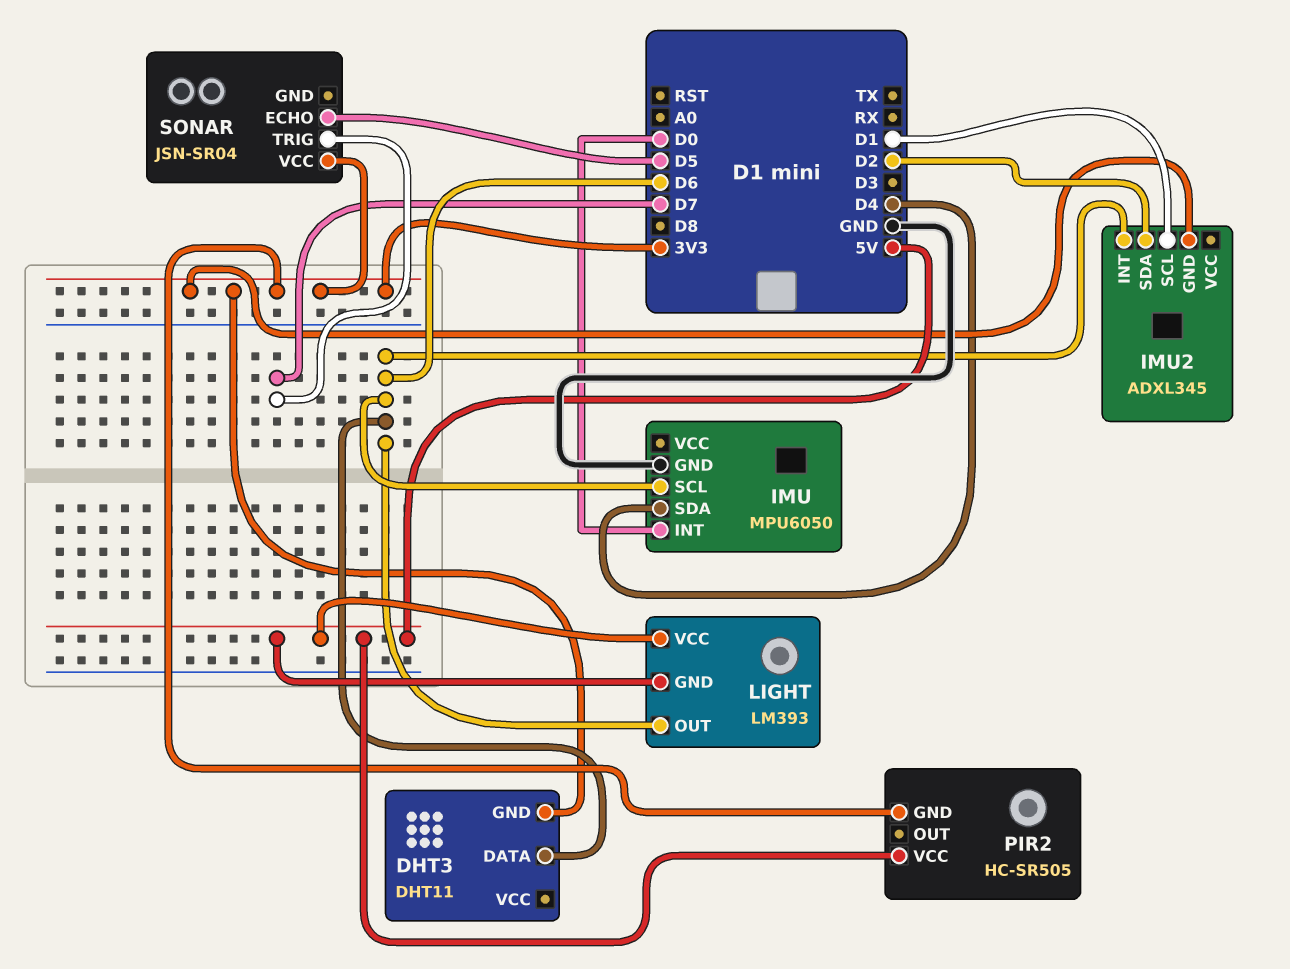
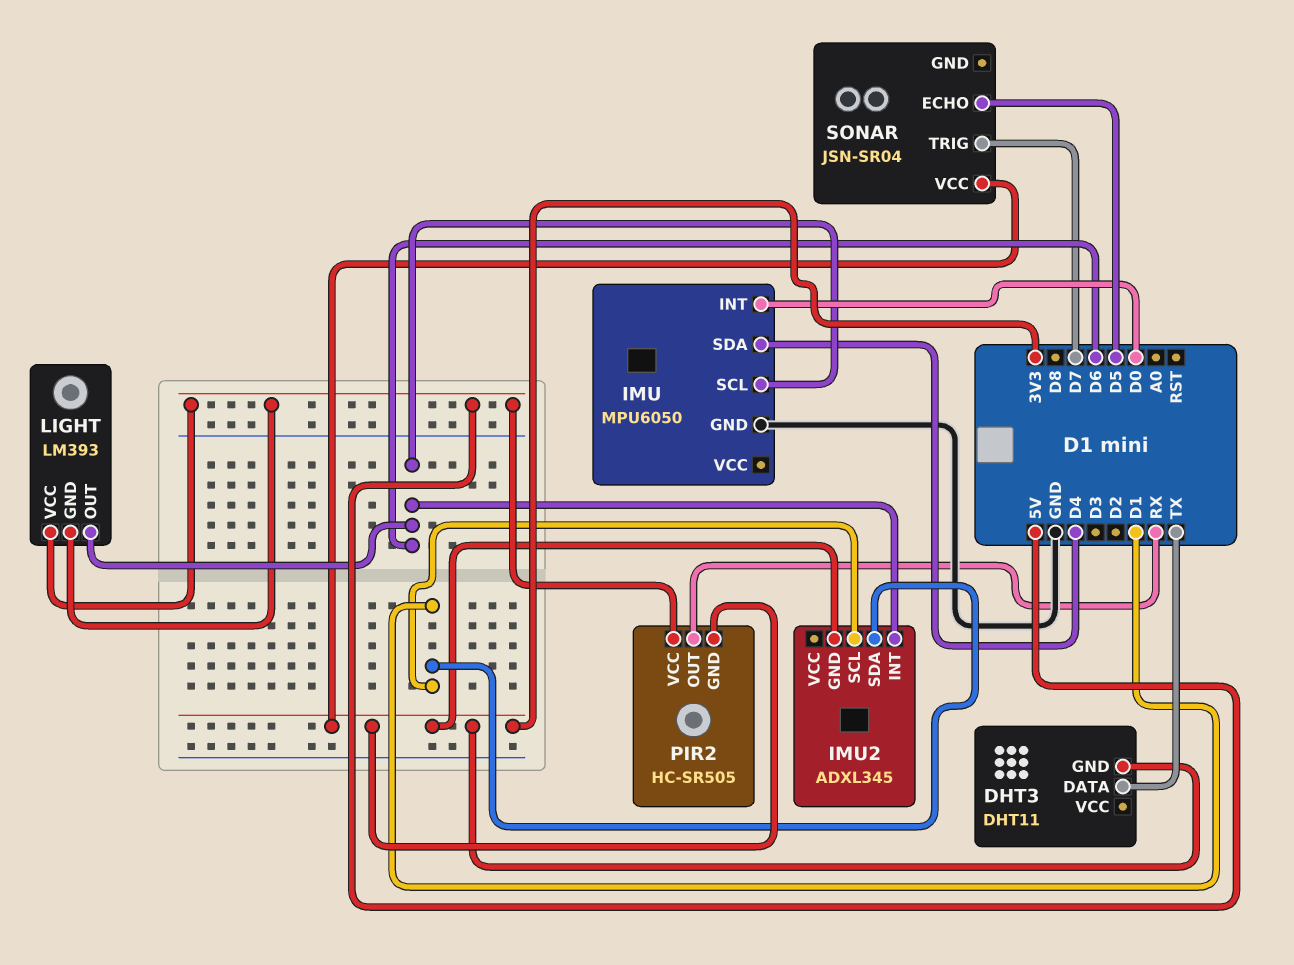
DHT3 pin DATA: D6 -> TX
IMU2 pin SDA: D2 -> D1
PIR2 pin OUT: none -> RX

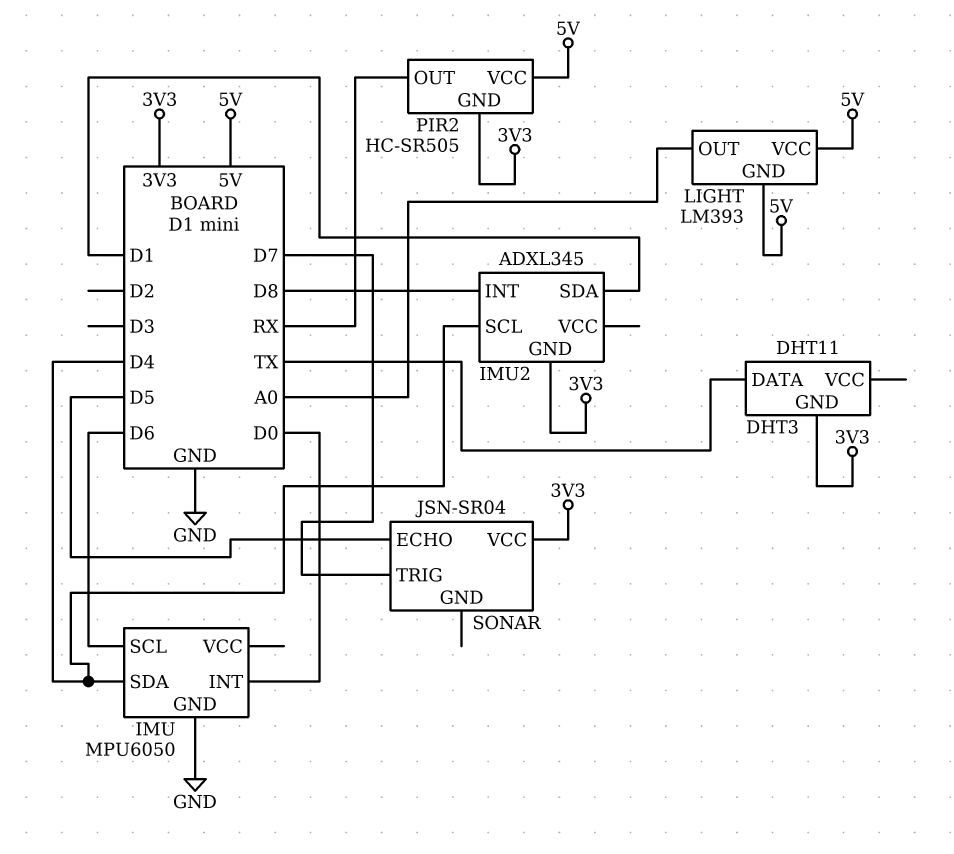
IMU2 pin INT: D6 -> D8
IMU2 pin SCL: D1 -> D4
LIGHT pin OUT: D6 -> A0

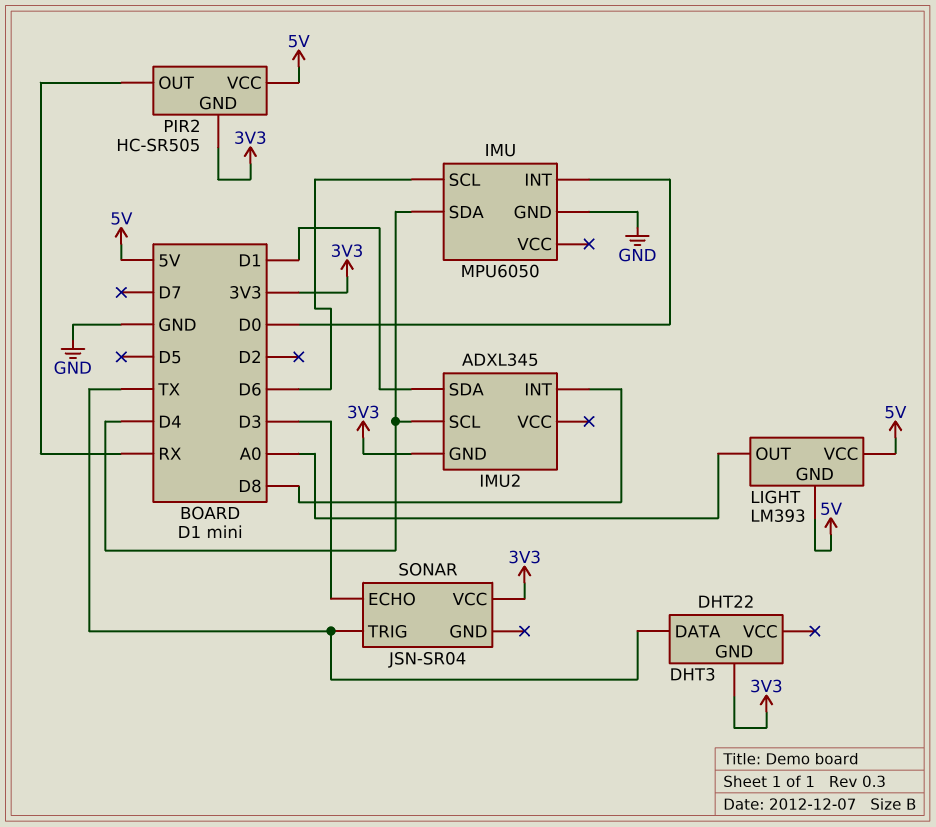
DHT3: DHT11 -> DHT22
SONAR pin ECHO: D5 -> D3
SONAR pin TRIG: D7 -> TX

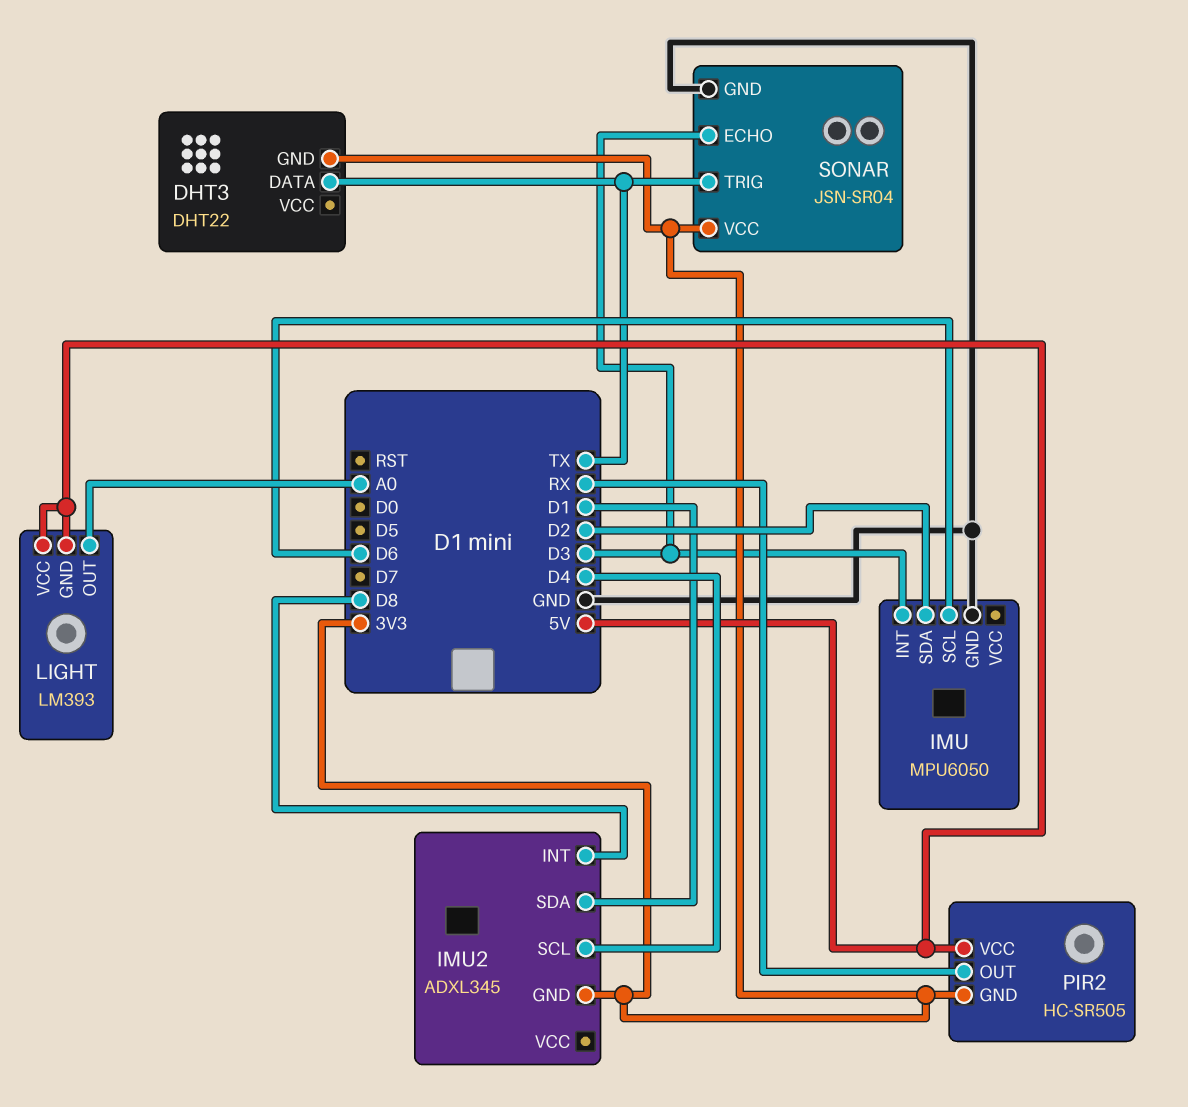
IMU pin INT: D0 -> D3
IMU pin SDA: D4 -> D2
SONAR pin GND: none -> GND

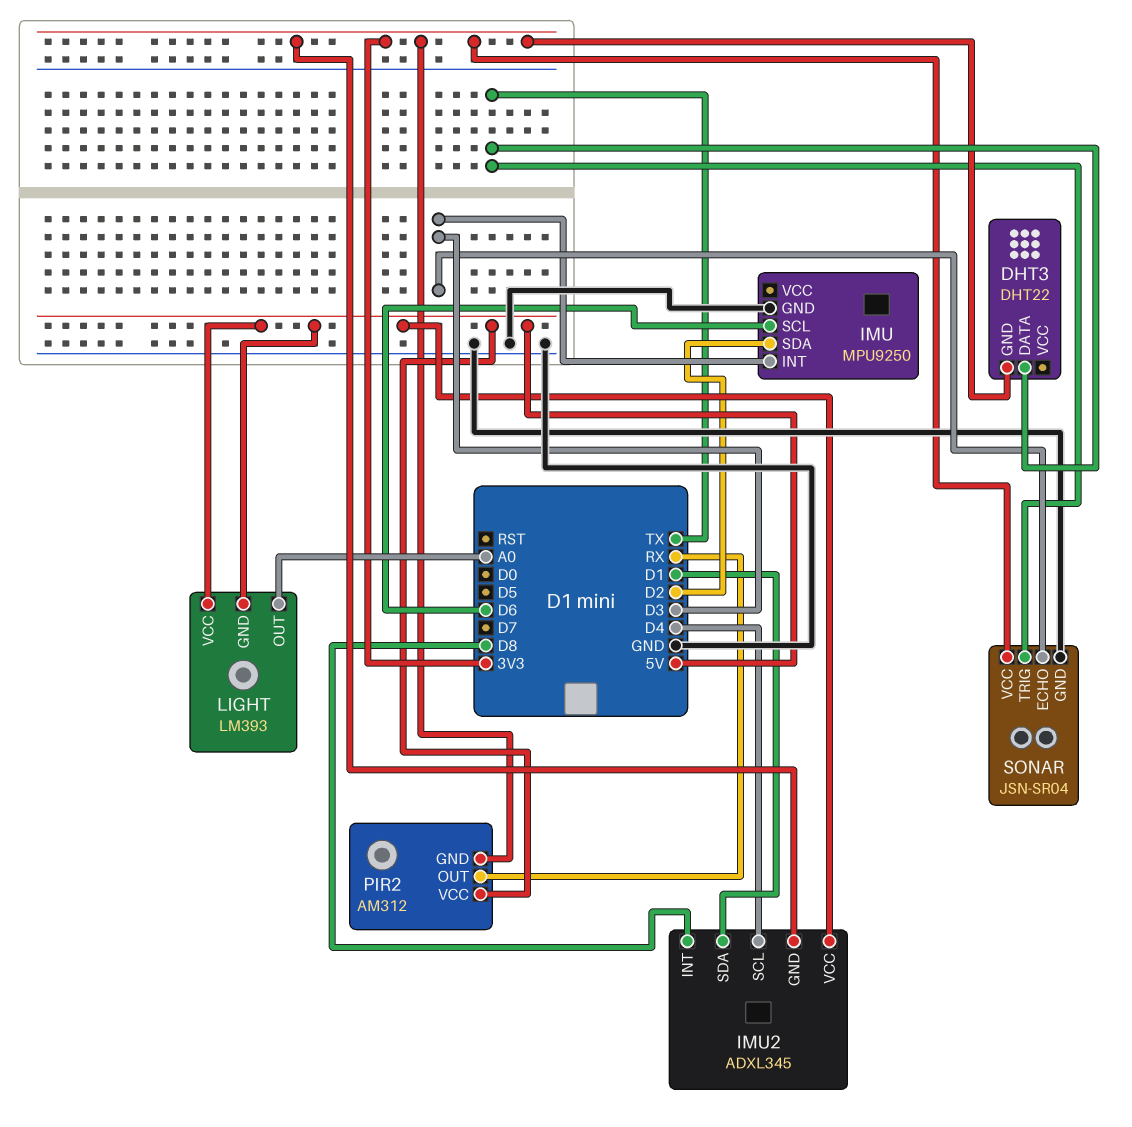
IMU: MPU6050 -> MPU9250
IMU2 pin VCC: none -> 5V
PIR2: HC-SR505 -> AM312

